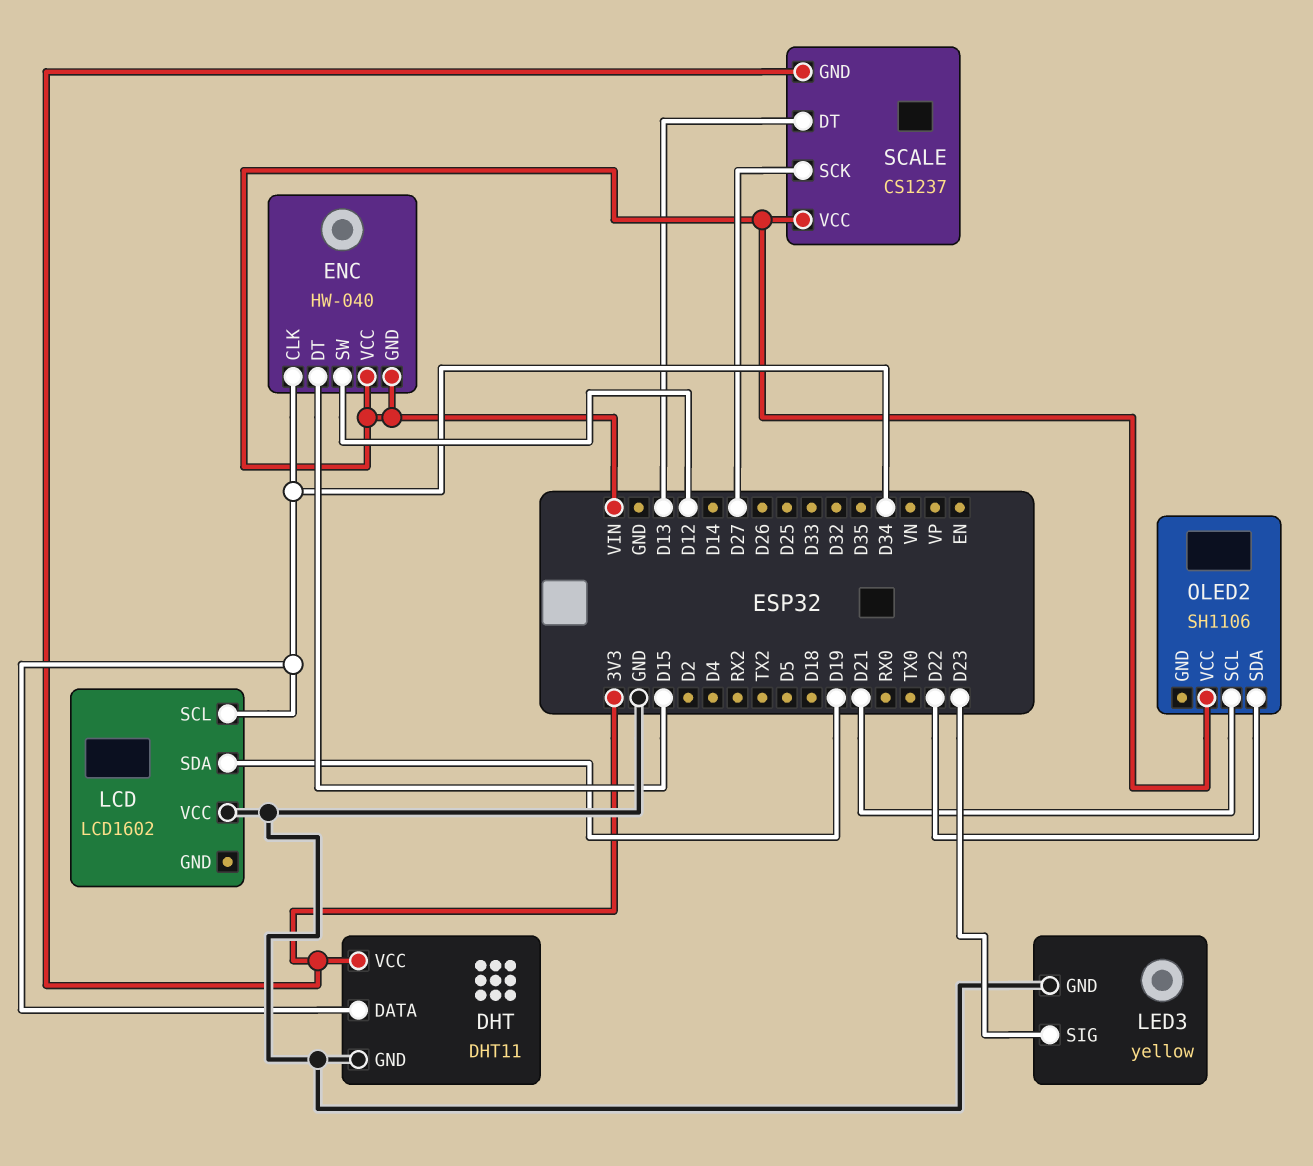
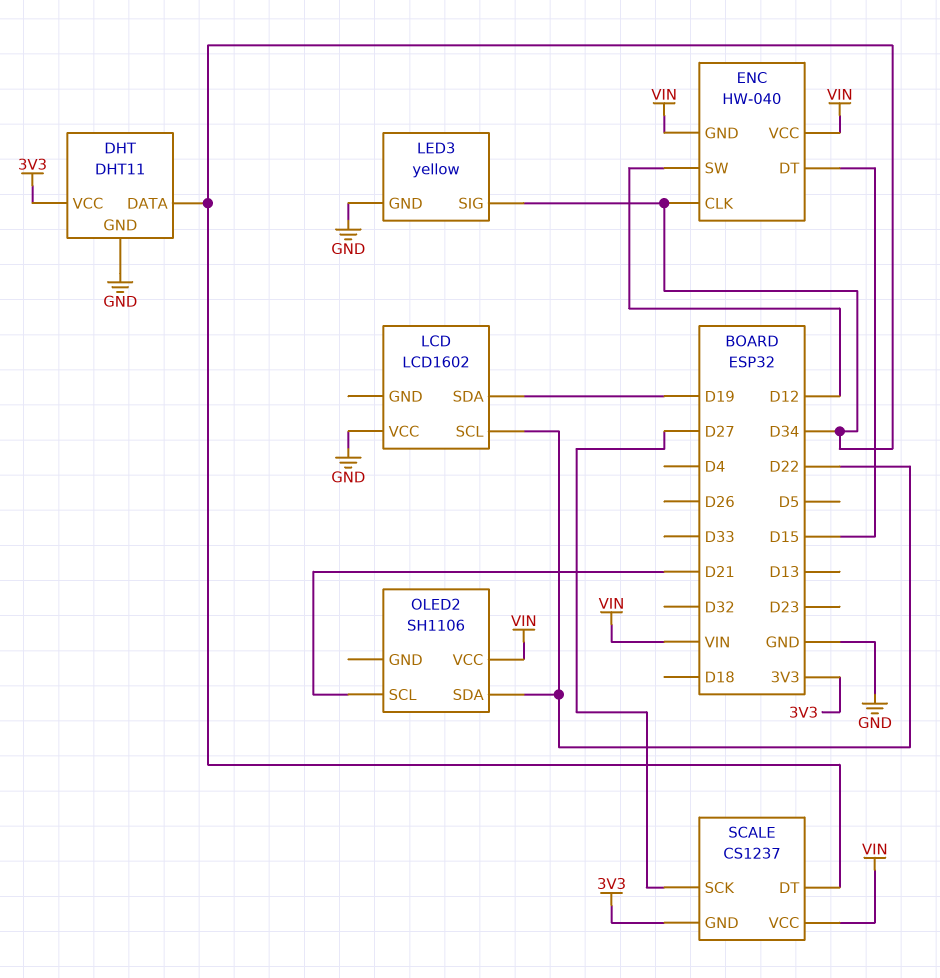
LCD pin SCL: D34 -> D22
LED3 pin SIG: D23 -> D34
SCALE pin DT: D13 -> D34

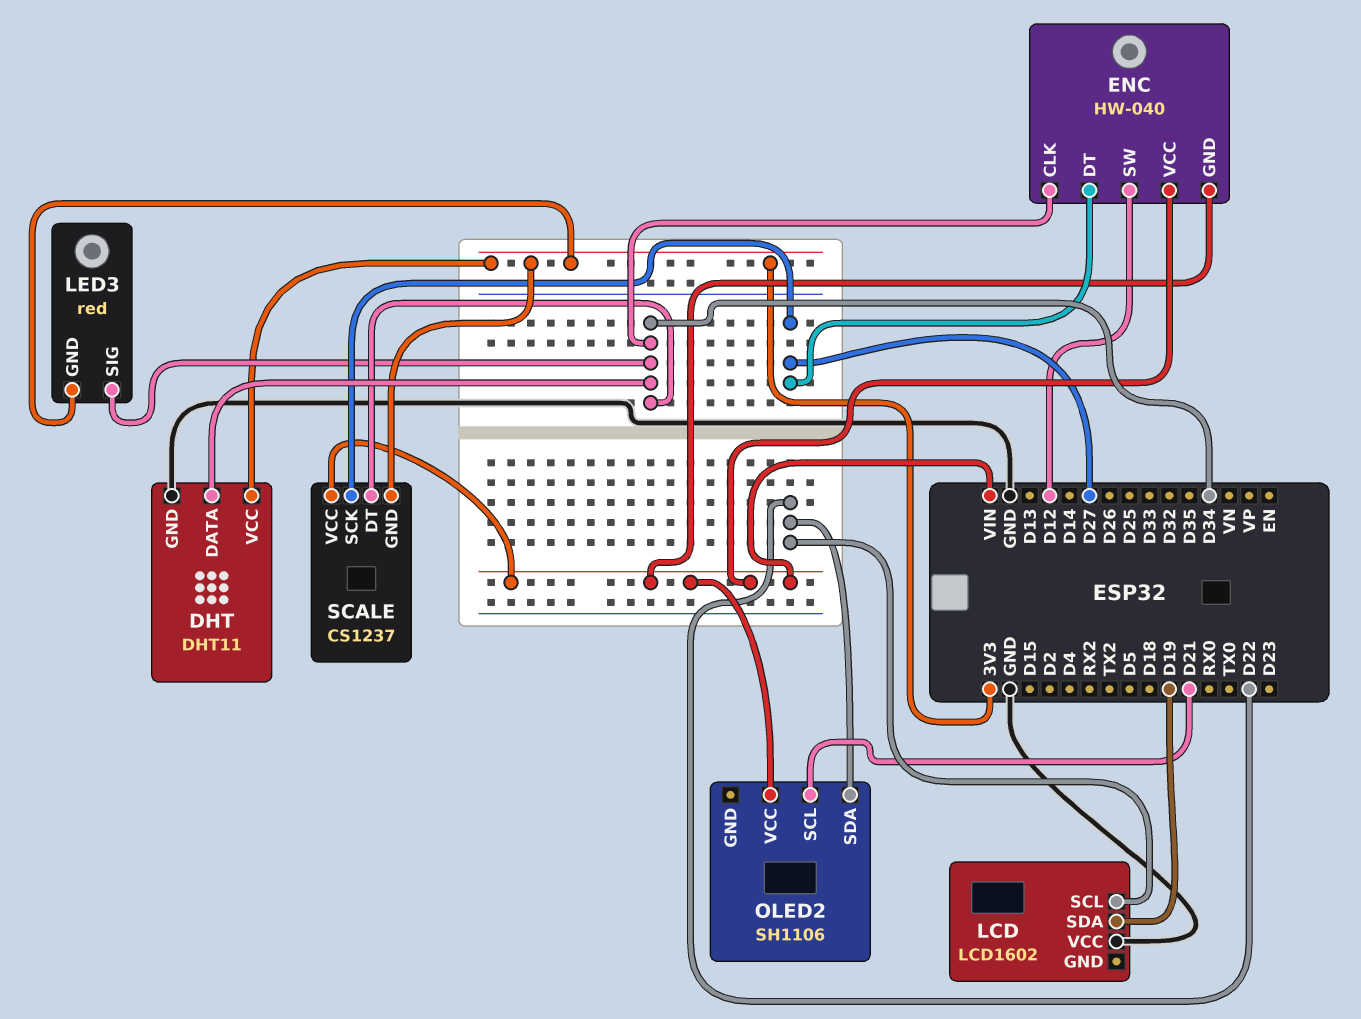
ENC pin DT: D15 -> D27
LED3: yellow -> red
LED3 pin GND: GND -> 3V3

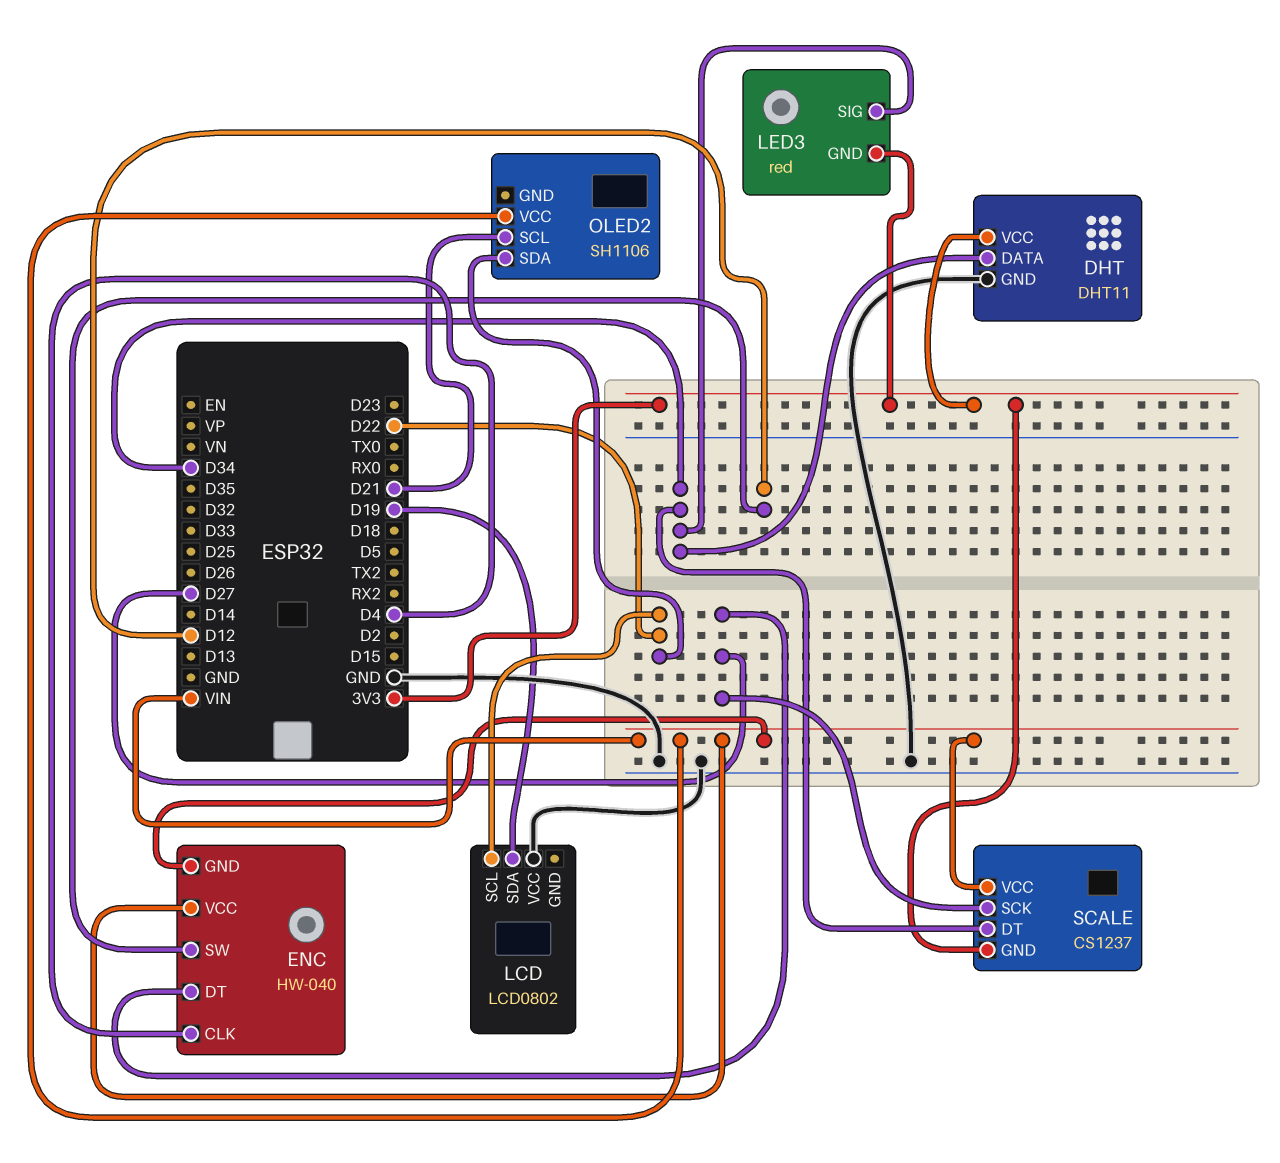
ENC pin CLK: D34 -> D4
LCD: LCD1602 -> LCD0802

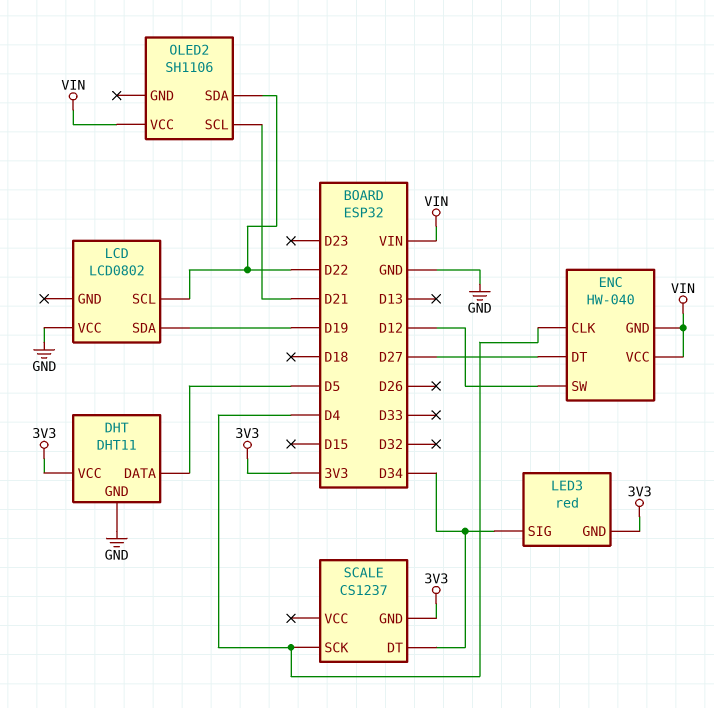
DHT pin DATA: D34 -> D5
SCALE pin SCK: D27 -> D4
SCALE pin VCC: VIN -> none

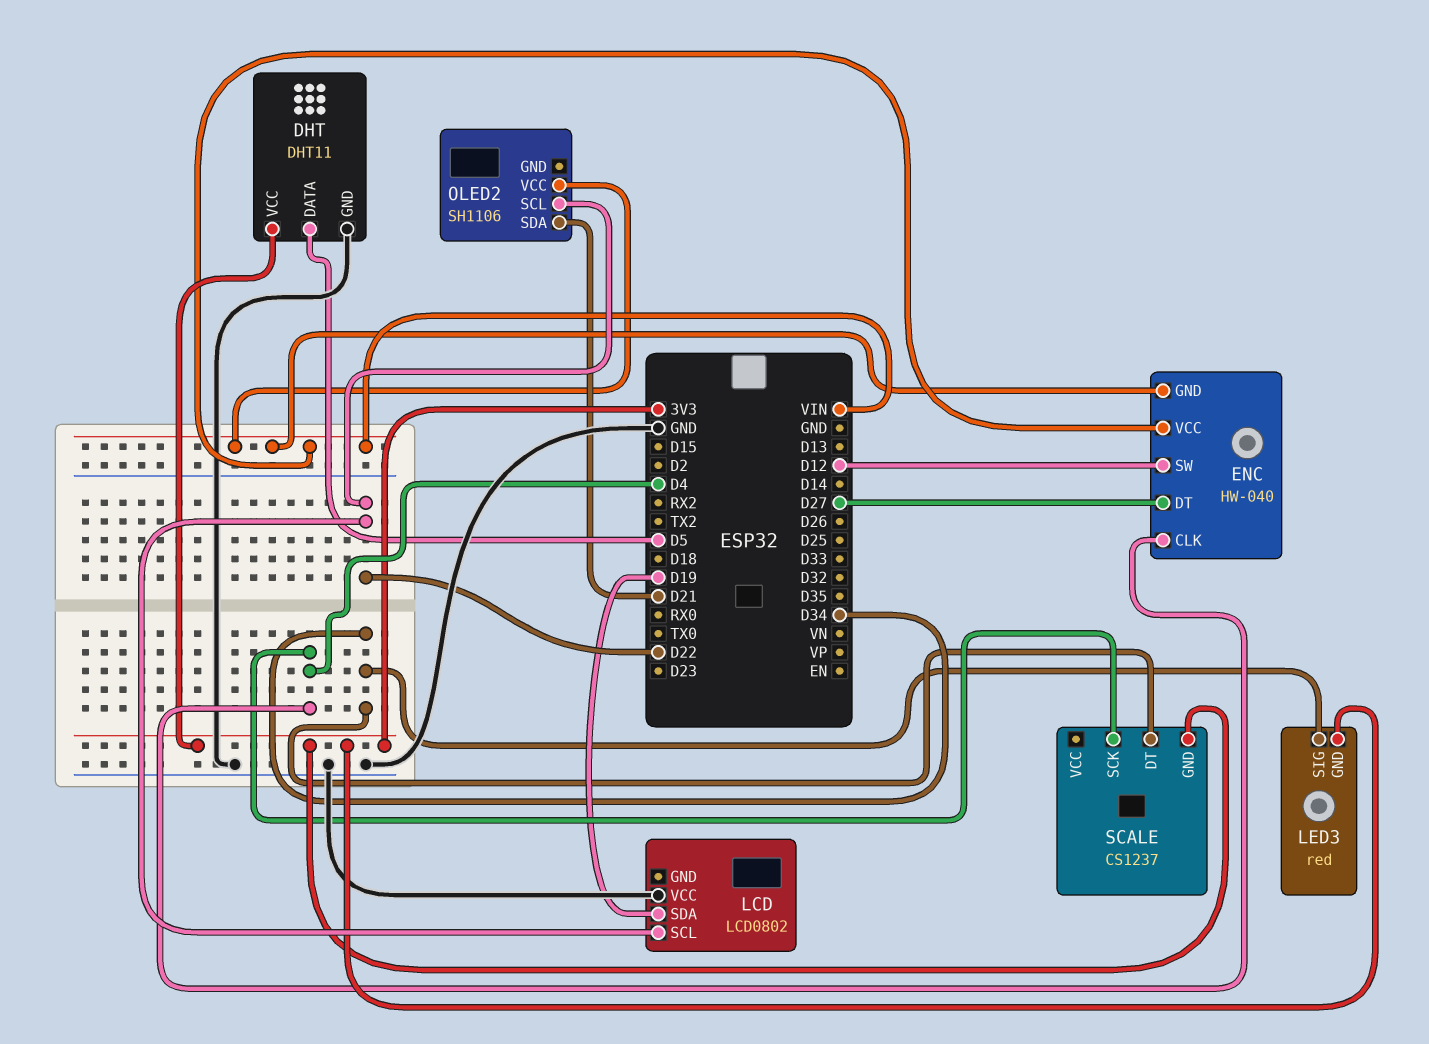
OLED2 pin SCL: D21 -> D22
OLED2 pin SDA: D22 -> D21

